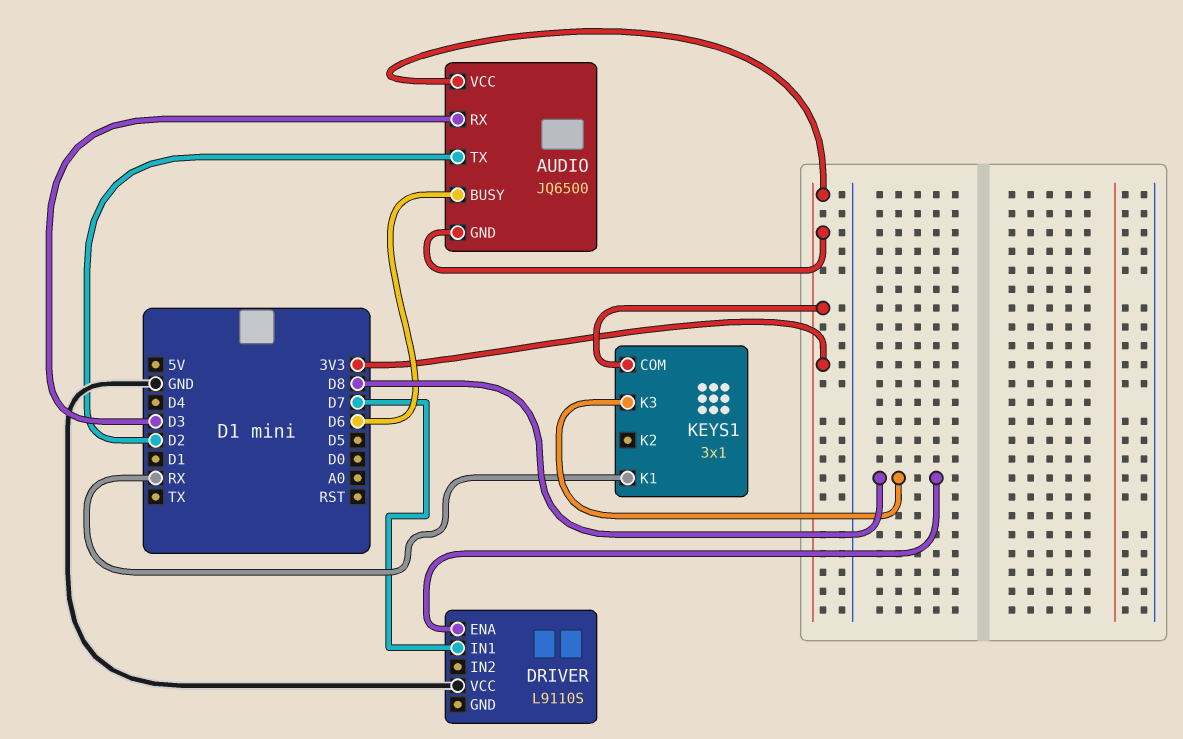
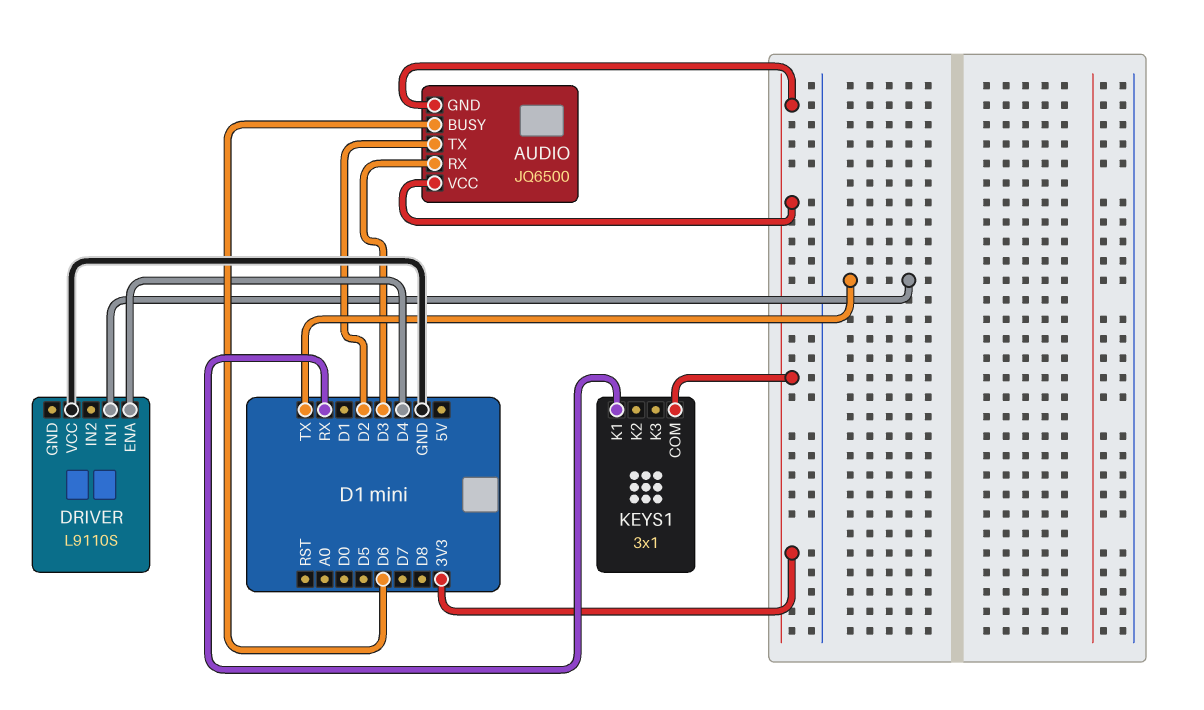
DRIVER pin ENA: D8 -> D4
DRIVER pin IN1: D7 -> TX
KEYS1 pin K3: D8 -> none

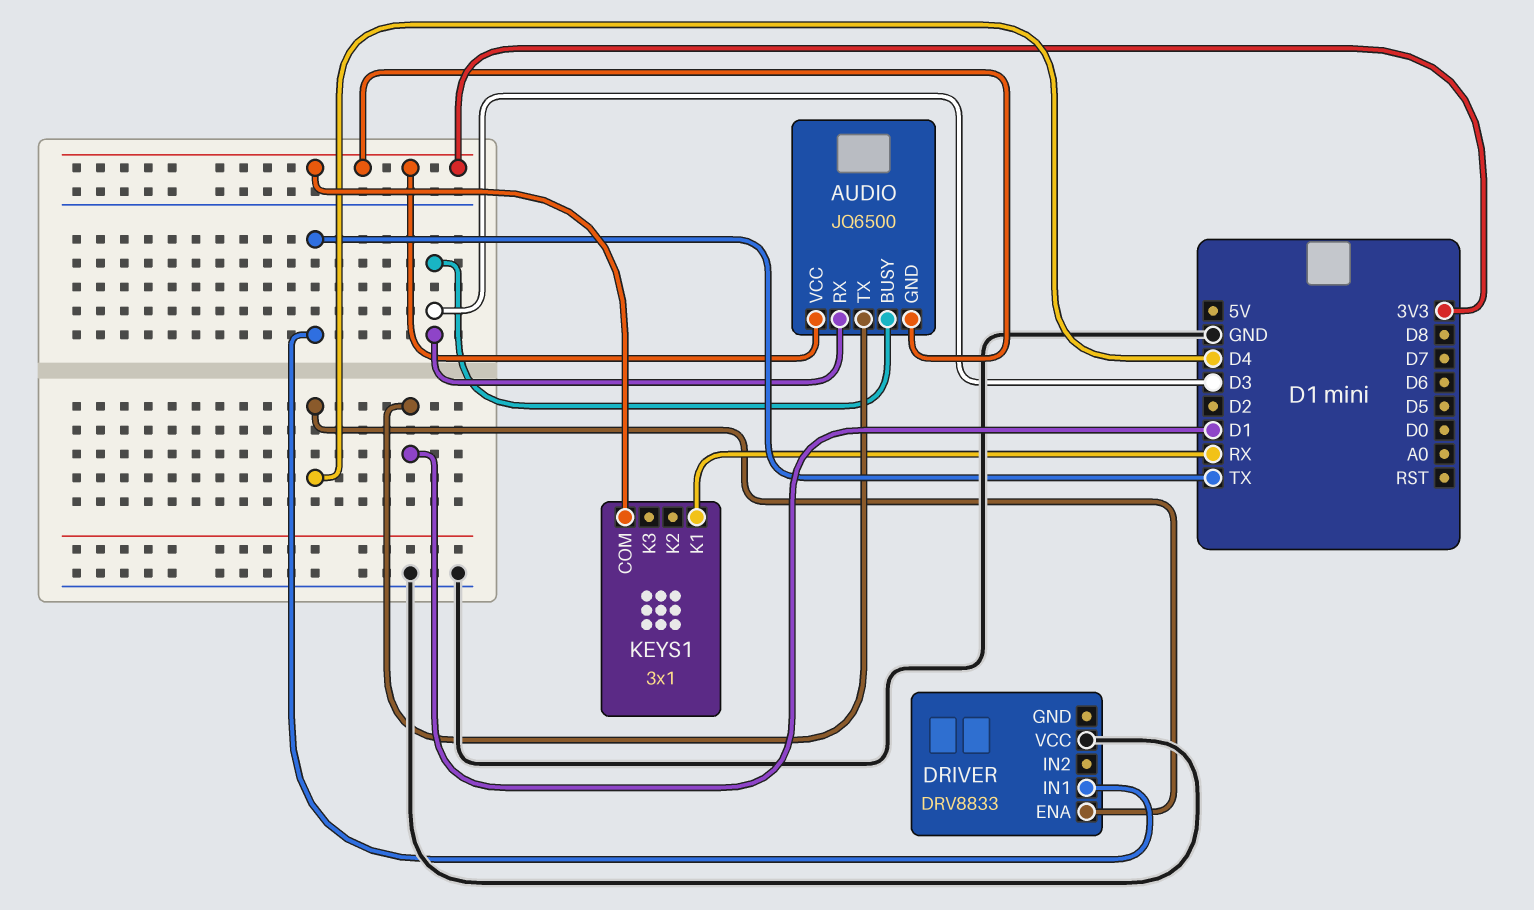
AUDIO pin BUSY: D6 -> D3
AUDIO pin TX: D2 -> D1
DRIVER: L9110S -> DRV8833

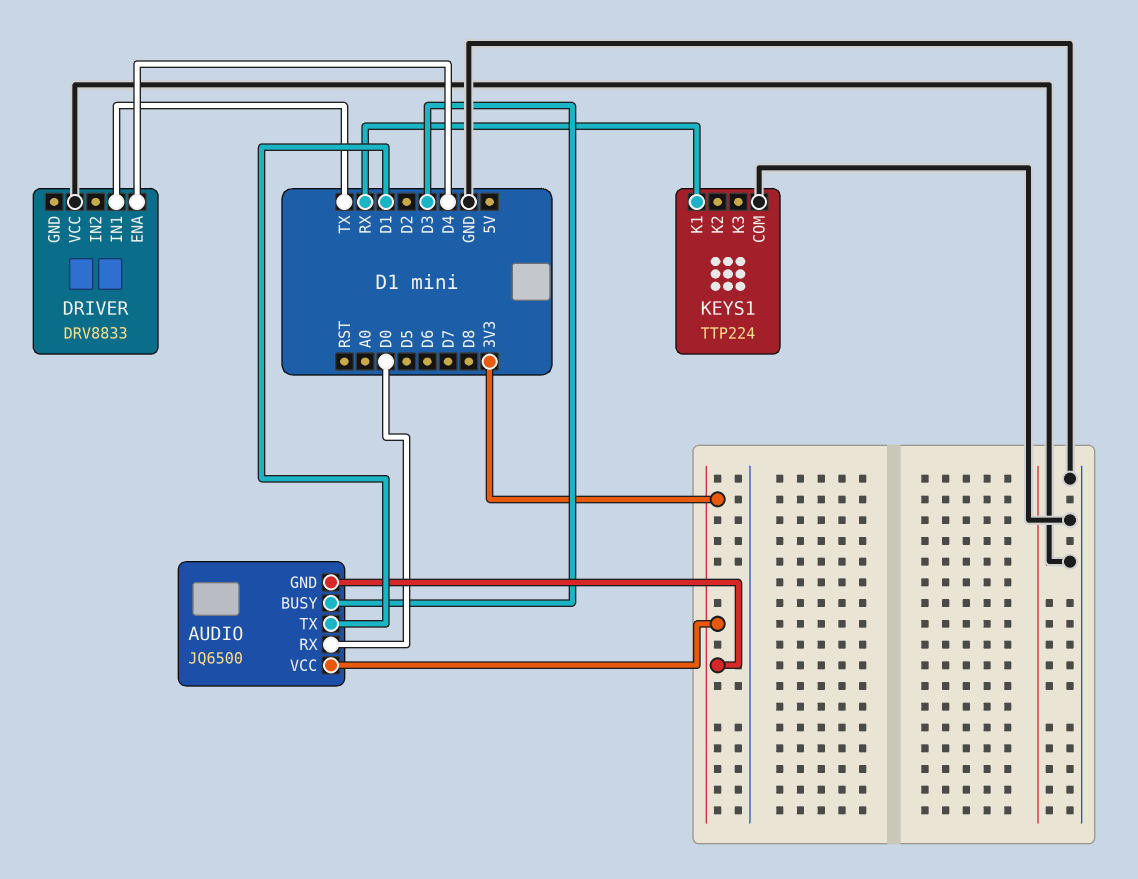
AUDIO pin RX: D3 -> D0
KEYS1: 3x1 -> TTP224
KEYS1 pin COM: 3V3 -> GND

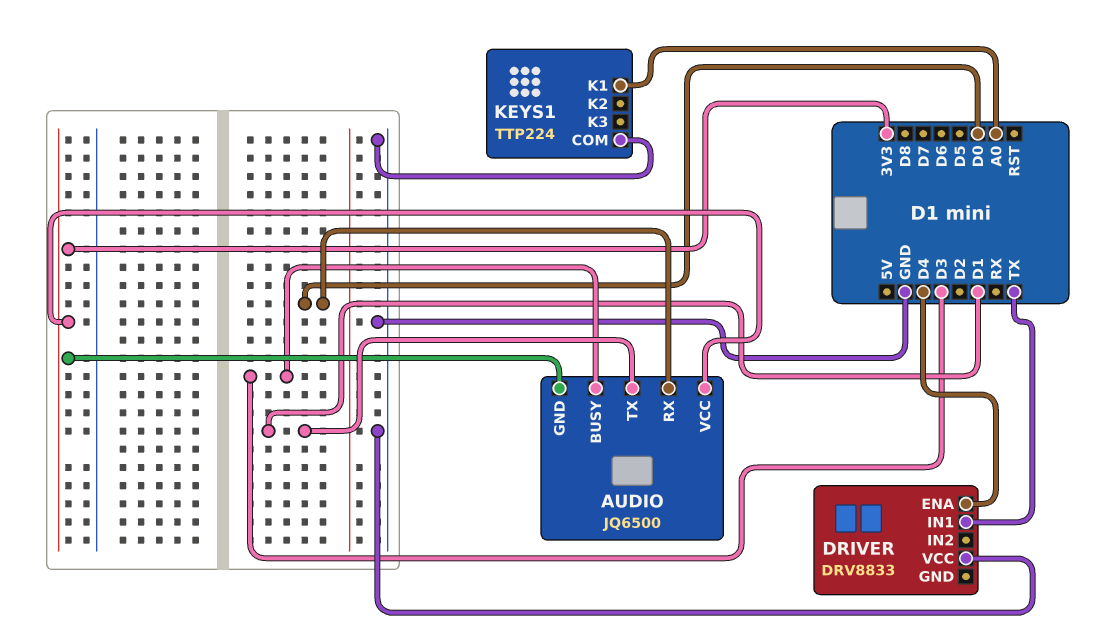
KEYS1 pin K1: RX -> A0

